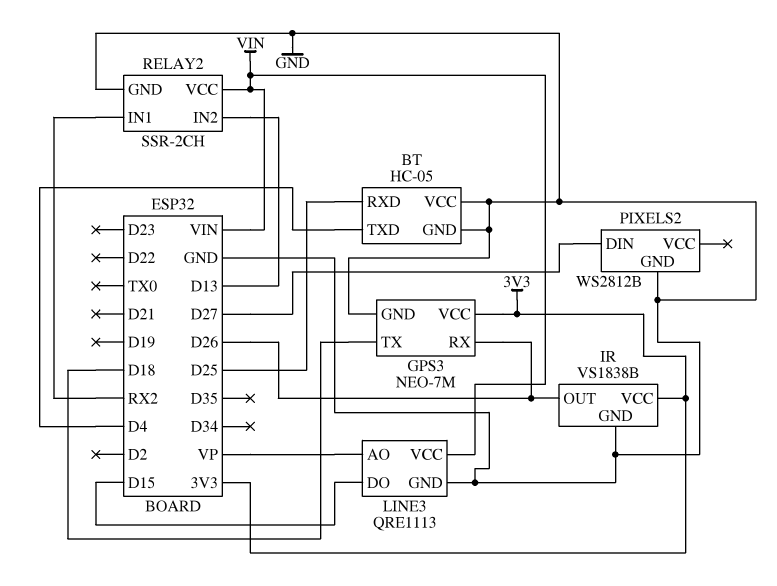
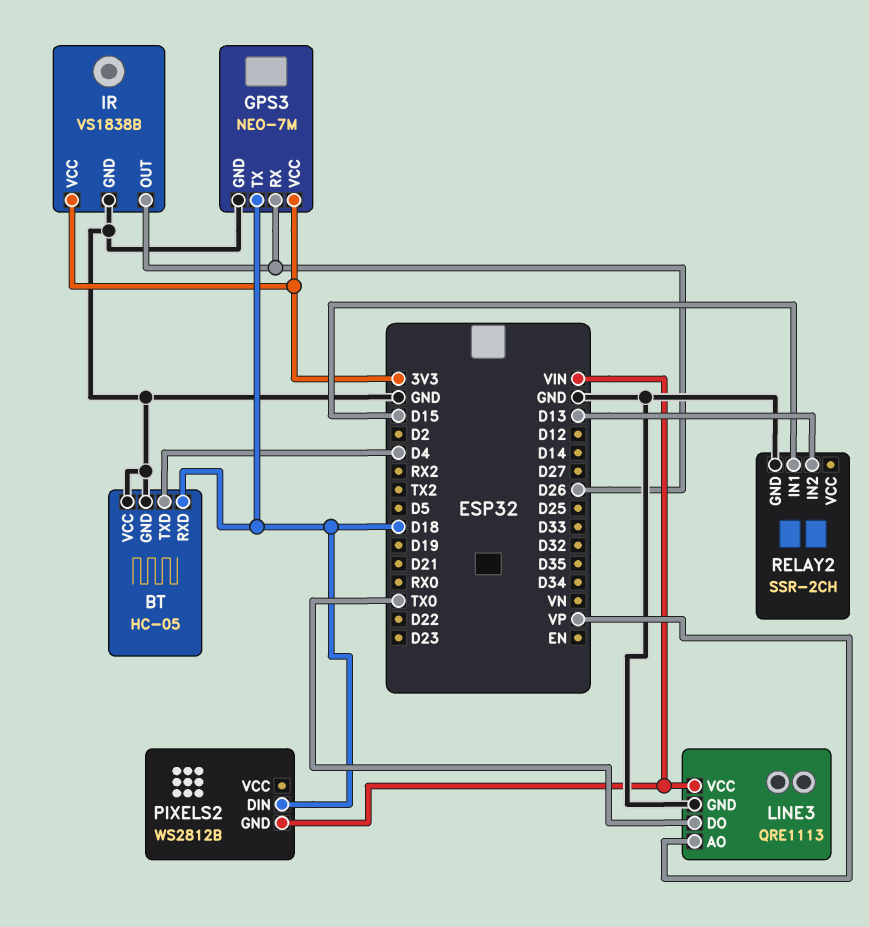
BT pin RXD: D25 -> D18
LINE3 pin DO: D15 -> TX0
PIXELS2 pin DIN: D27 -> D18
PIXELS2 pin GND: GND -> VIN
RELAY2 pin IN1: RX2 -> D15
RELAY2 pin VCC: VIN -> none

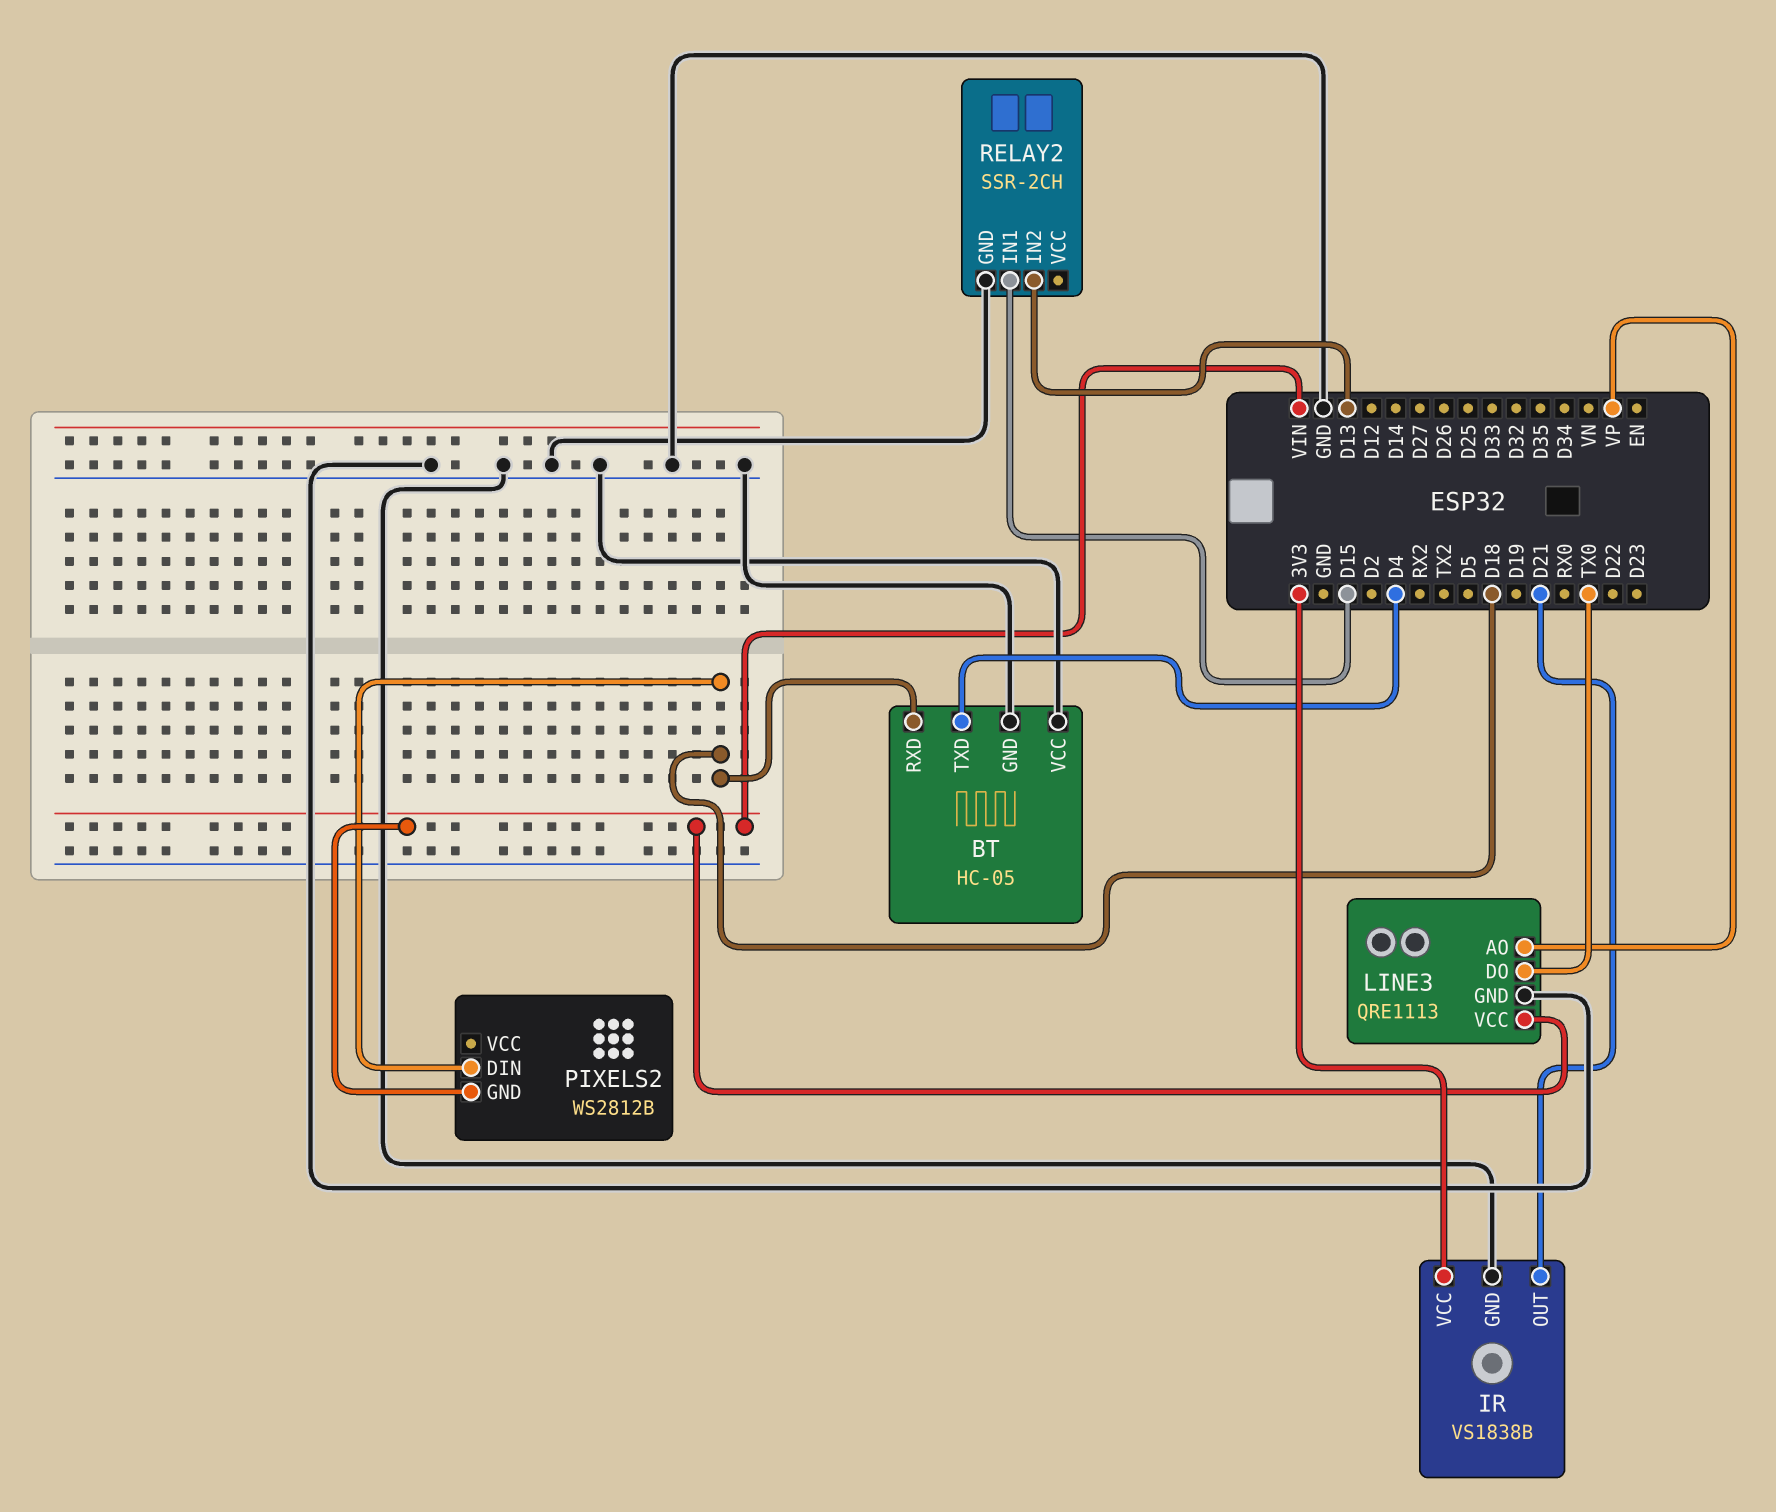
GPS3: NEO-7M -> none
GPS3 pin GND: GND -> none
GPS3 pin RX: D26 -> none
GPS3 pin TX: D18 -> none
GPS3 pin VCC: 3V3 -> none
IR pin OUT: D26 -> D21

